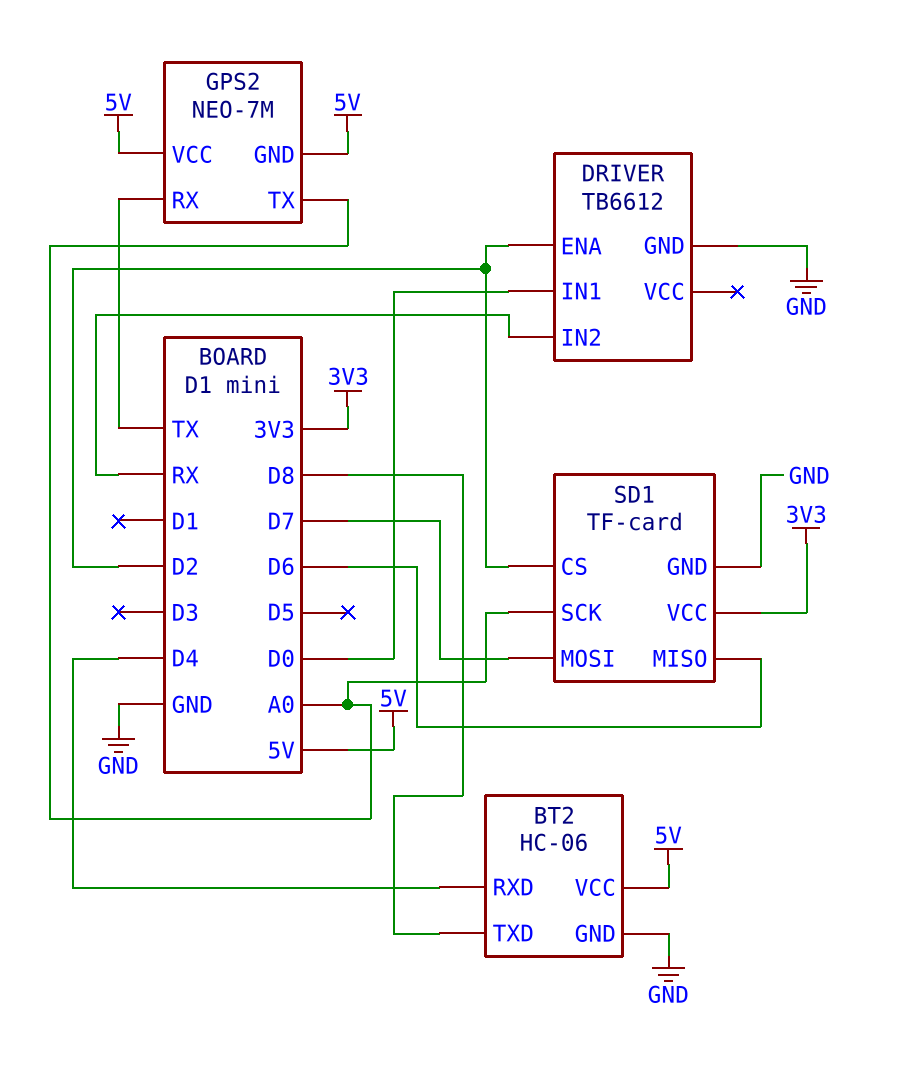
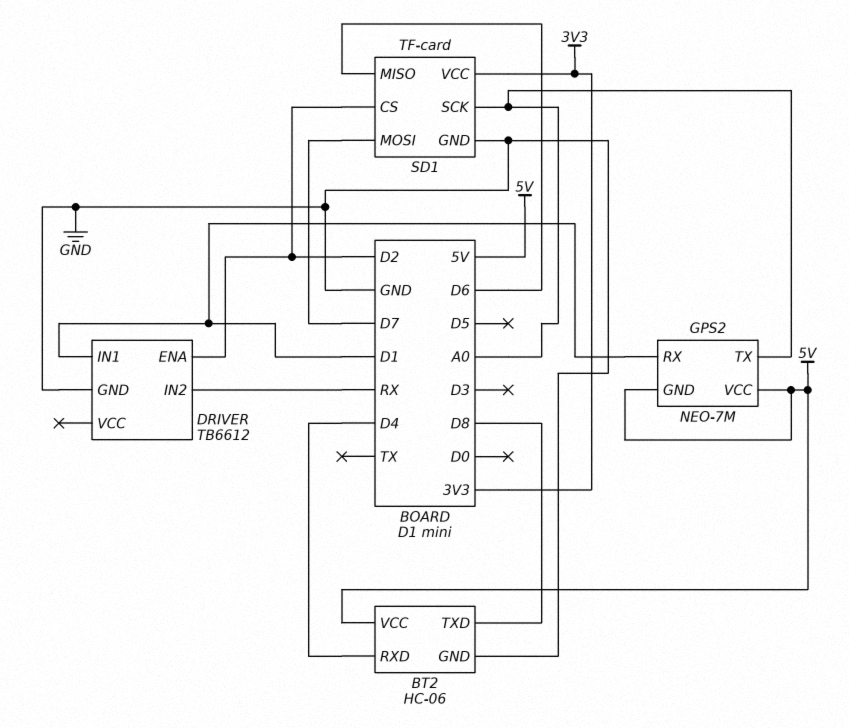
DRIVER pin IN1: D0 -> D1
GPS2 pin RX: TX -> D1

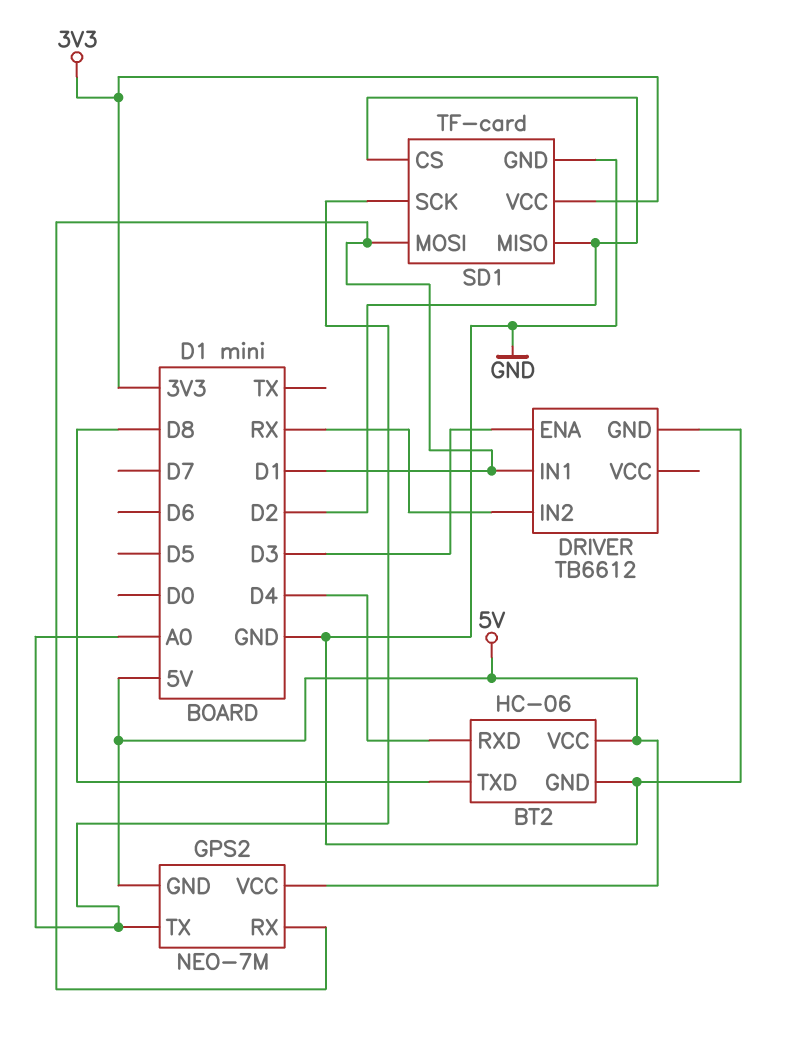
DRIVER pin ENA: D2 -> D3
SD1 pin MISO: D6 -> D2
SD1 pin MOSI: D7 -> D1

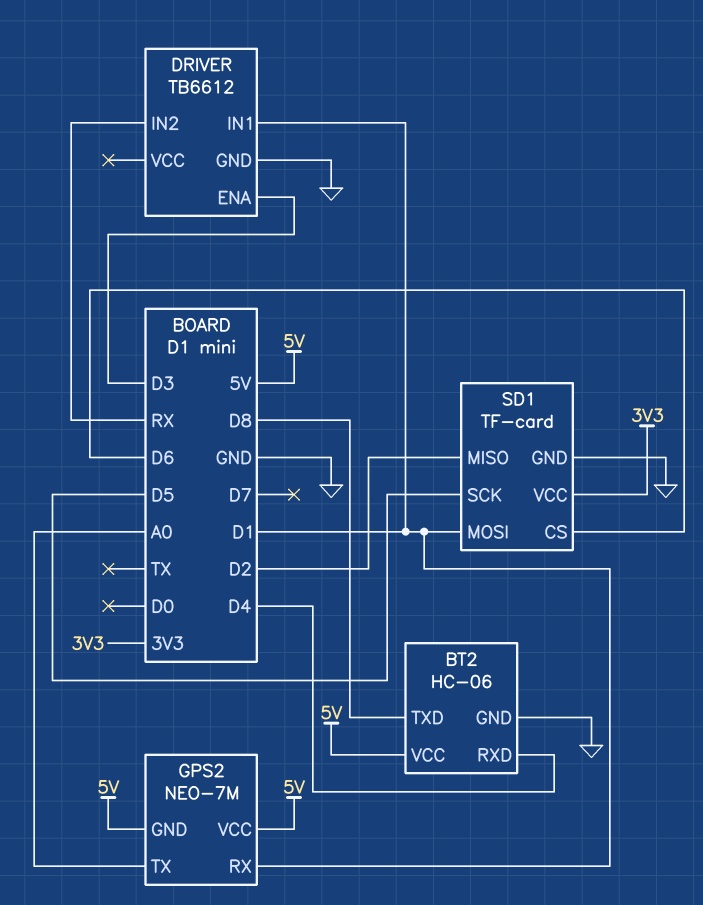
SD1 pin CS: D2 -> D6
SD1 pin SCK: A0 -> D5

